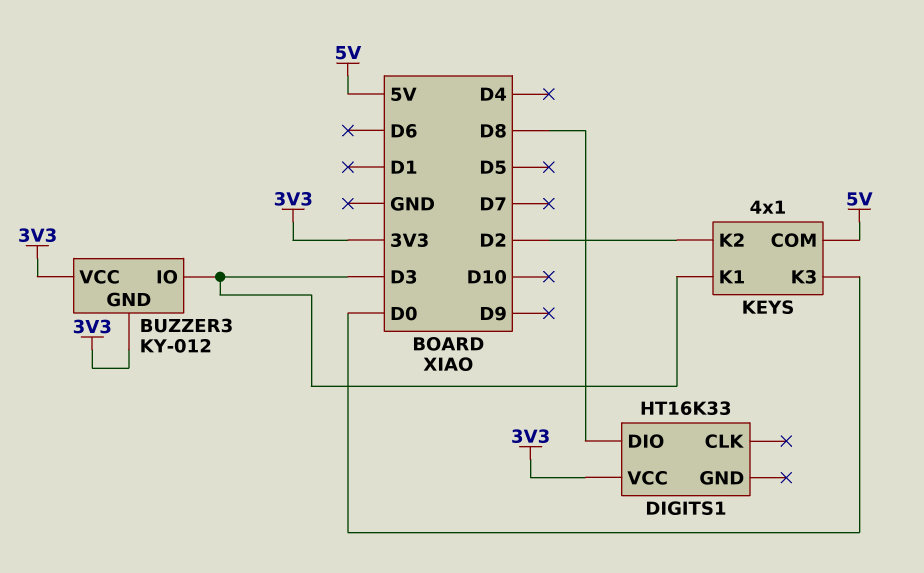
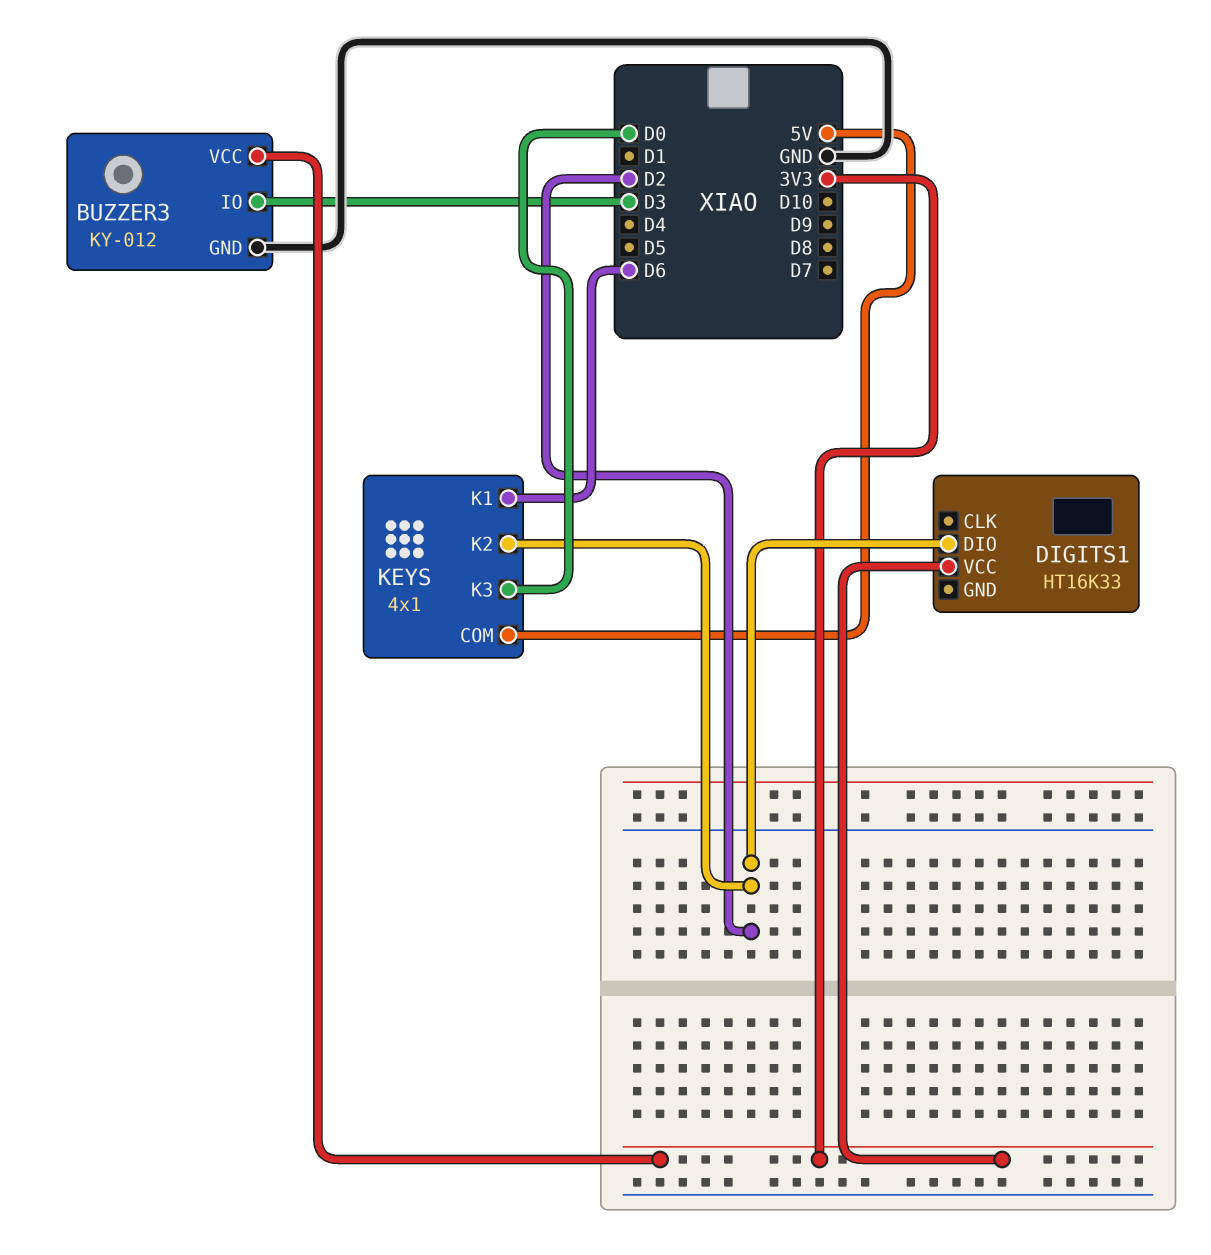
BUZZER3 pin GND: 3V3 -> GND
DIGITS1 pin DIO: D8 -> D2
KEYS pin K1: D3 -> D6

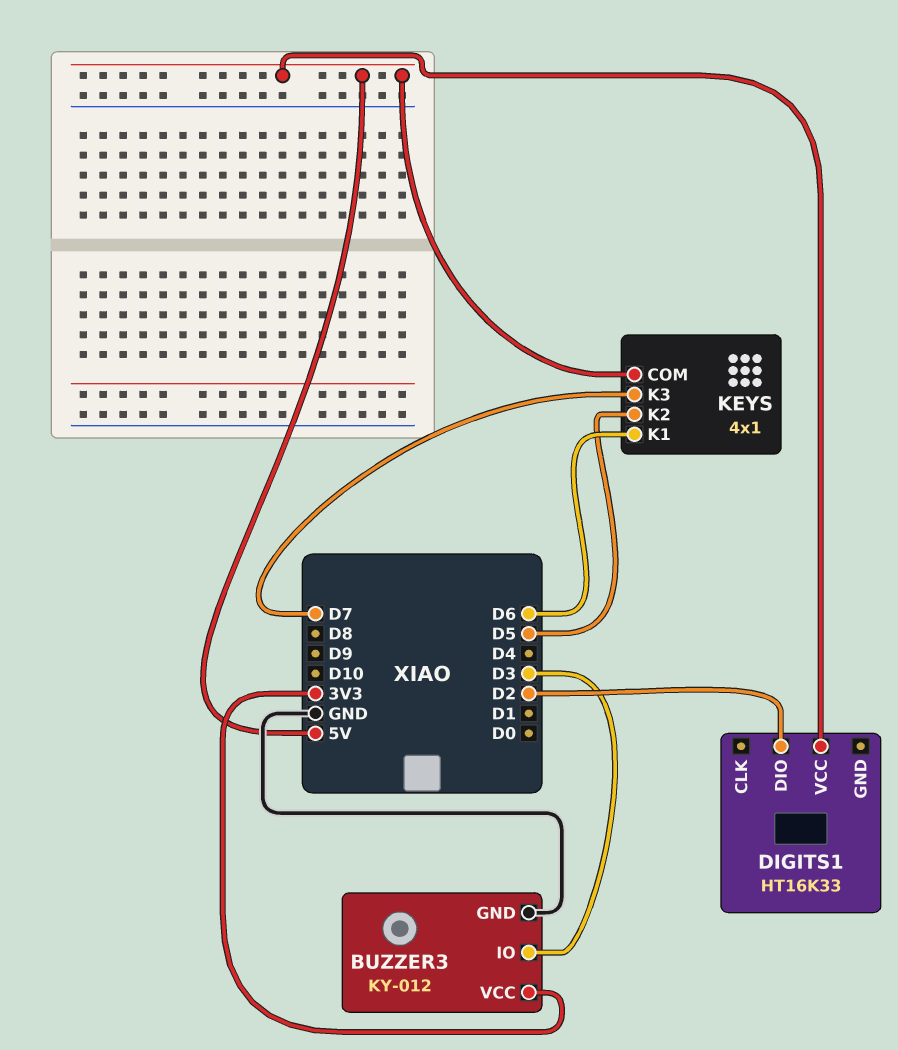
DIGITS1 pin VCC: 3V3 -> 5V
KEYS pin K2: D2 -> D5
KEYS pin K3: D0 -> D7

